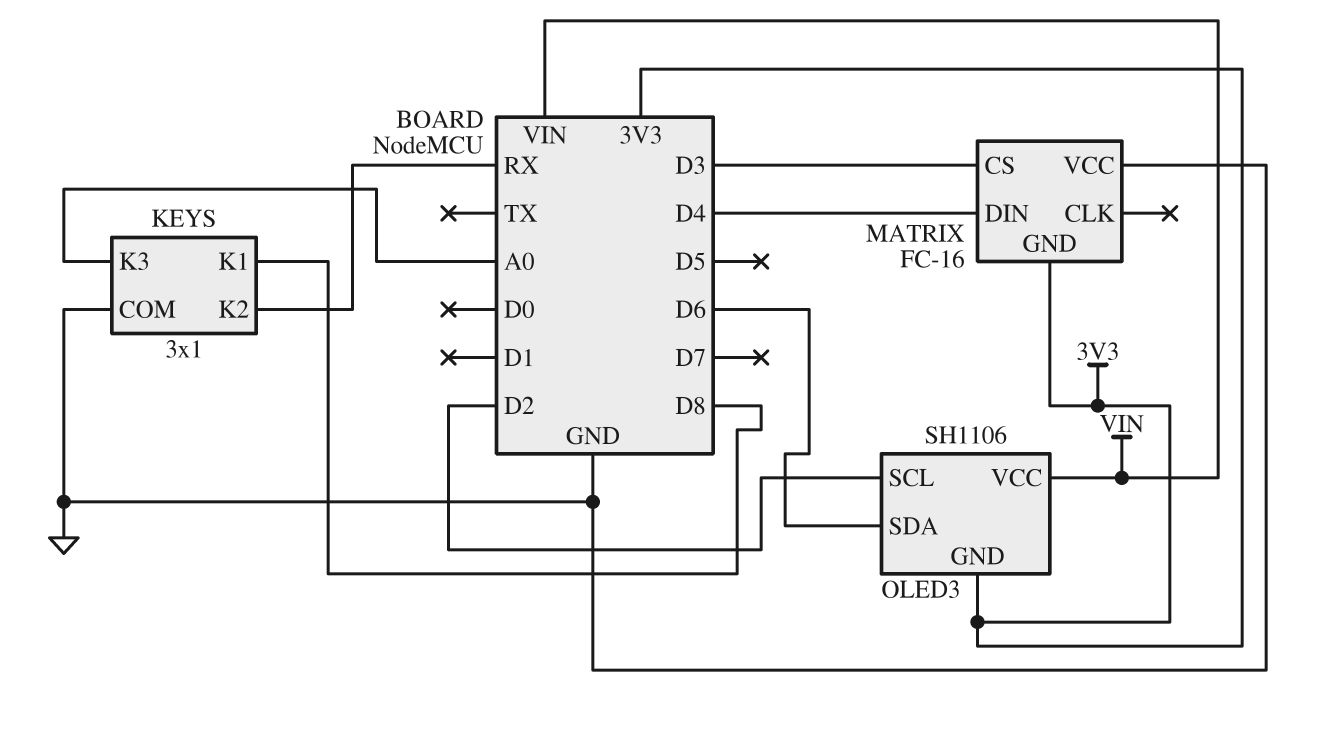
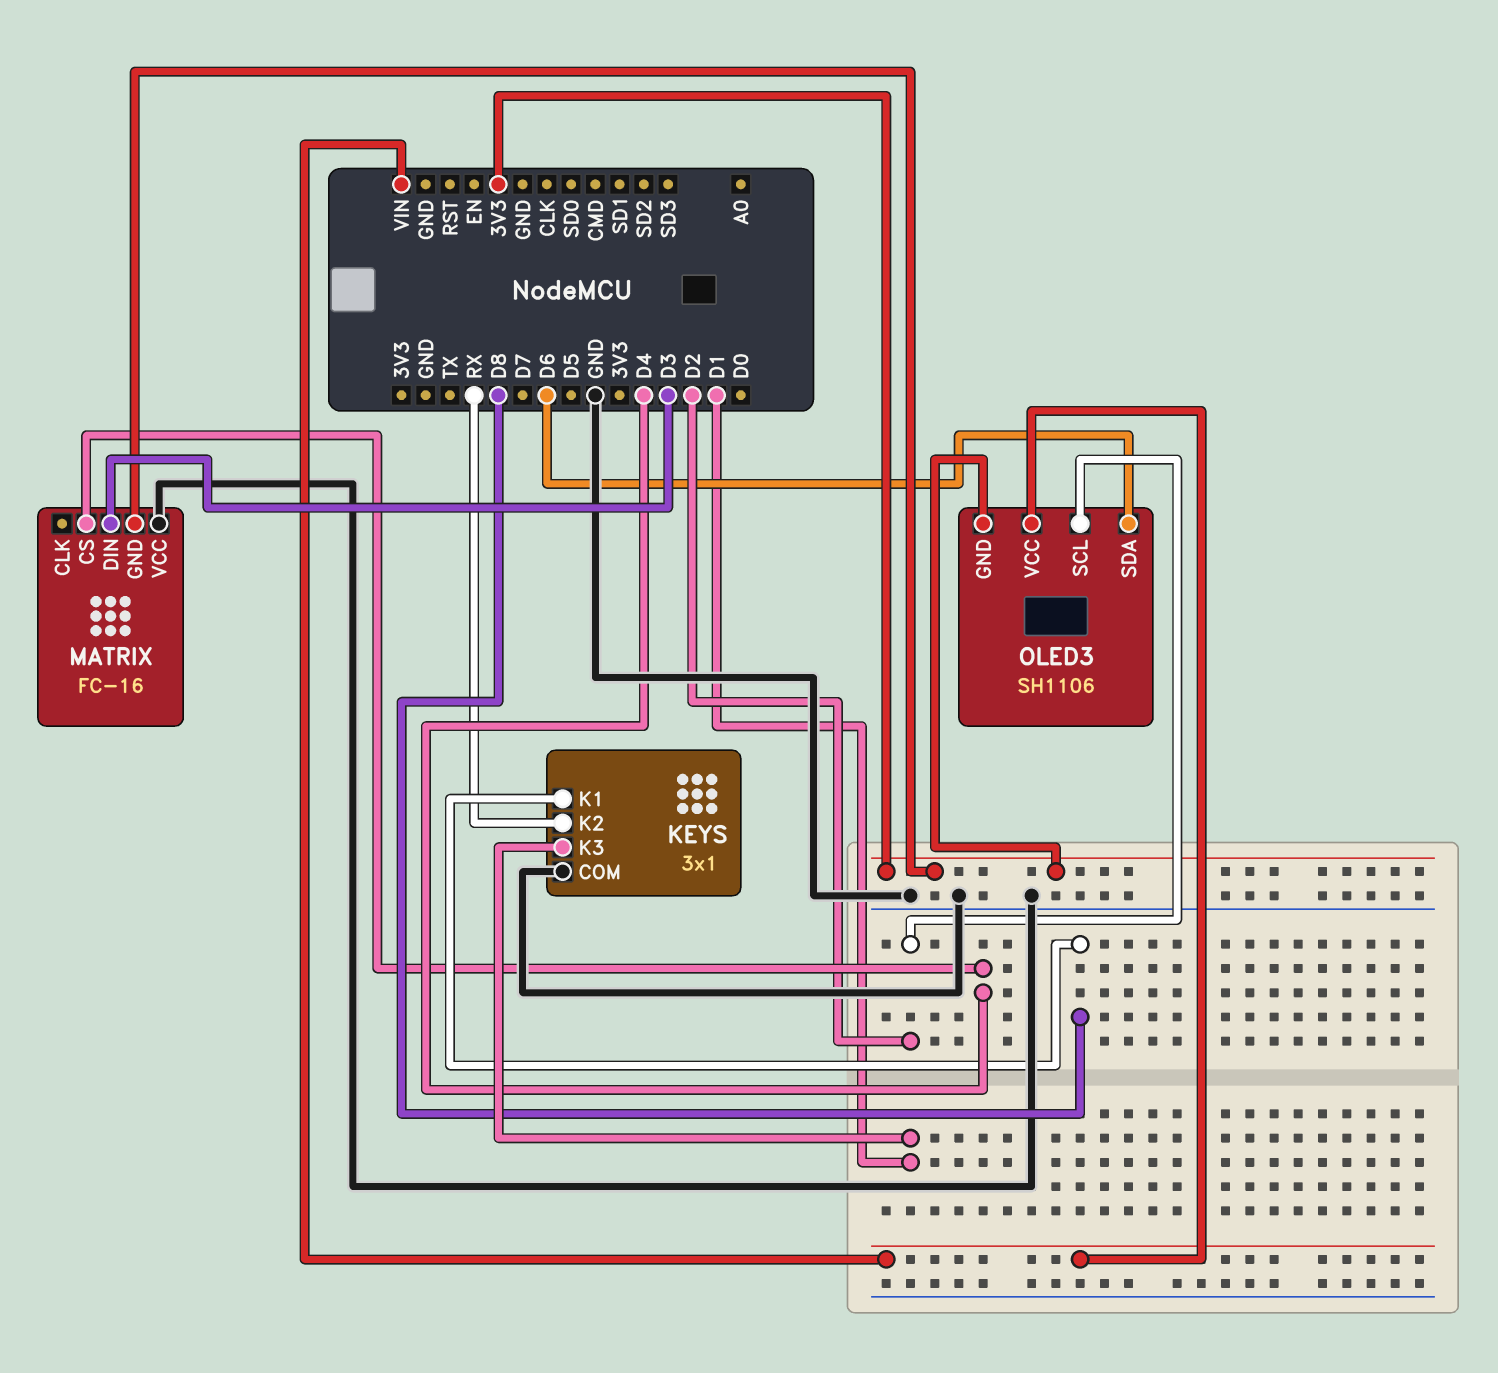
KEYS pin K3: A0 -> D1
MATRIX pin CS: D3 -> D4
MATRIX pin DIN: D4 -> D3

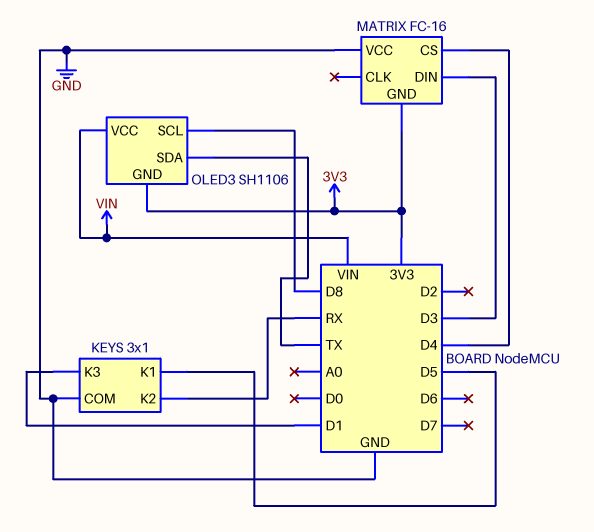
KEYS pin K1: D8 -> D5
OLED3 pin SCL: D2 -> D8
OLED3 pin SDA: D6 -> TX

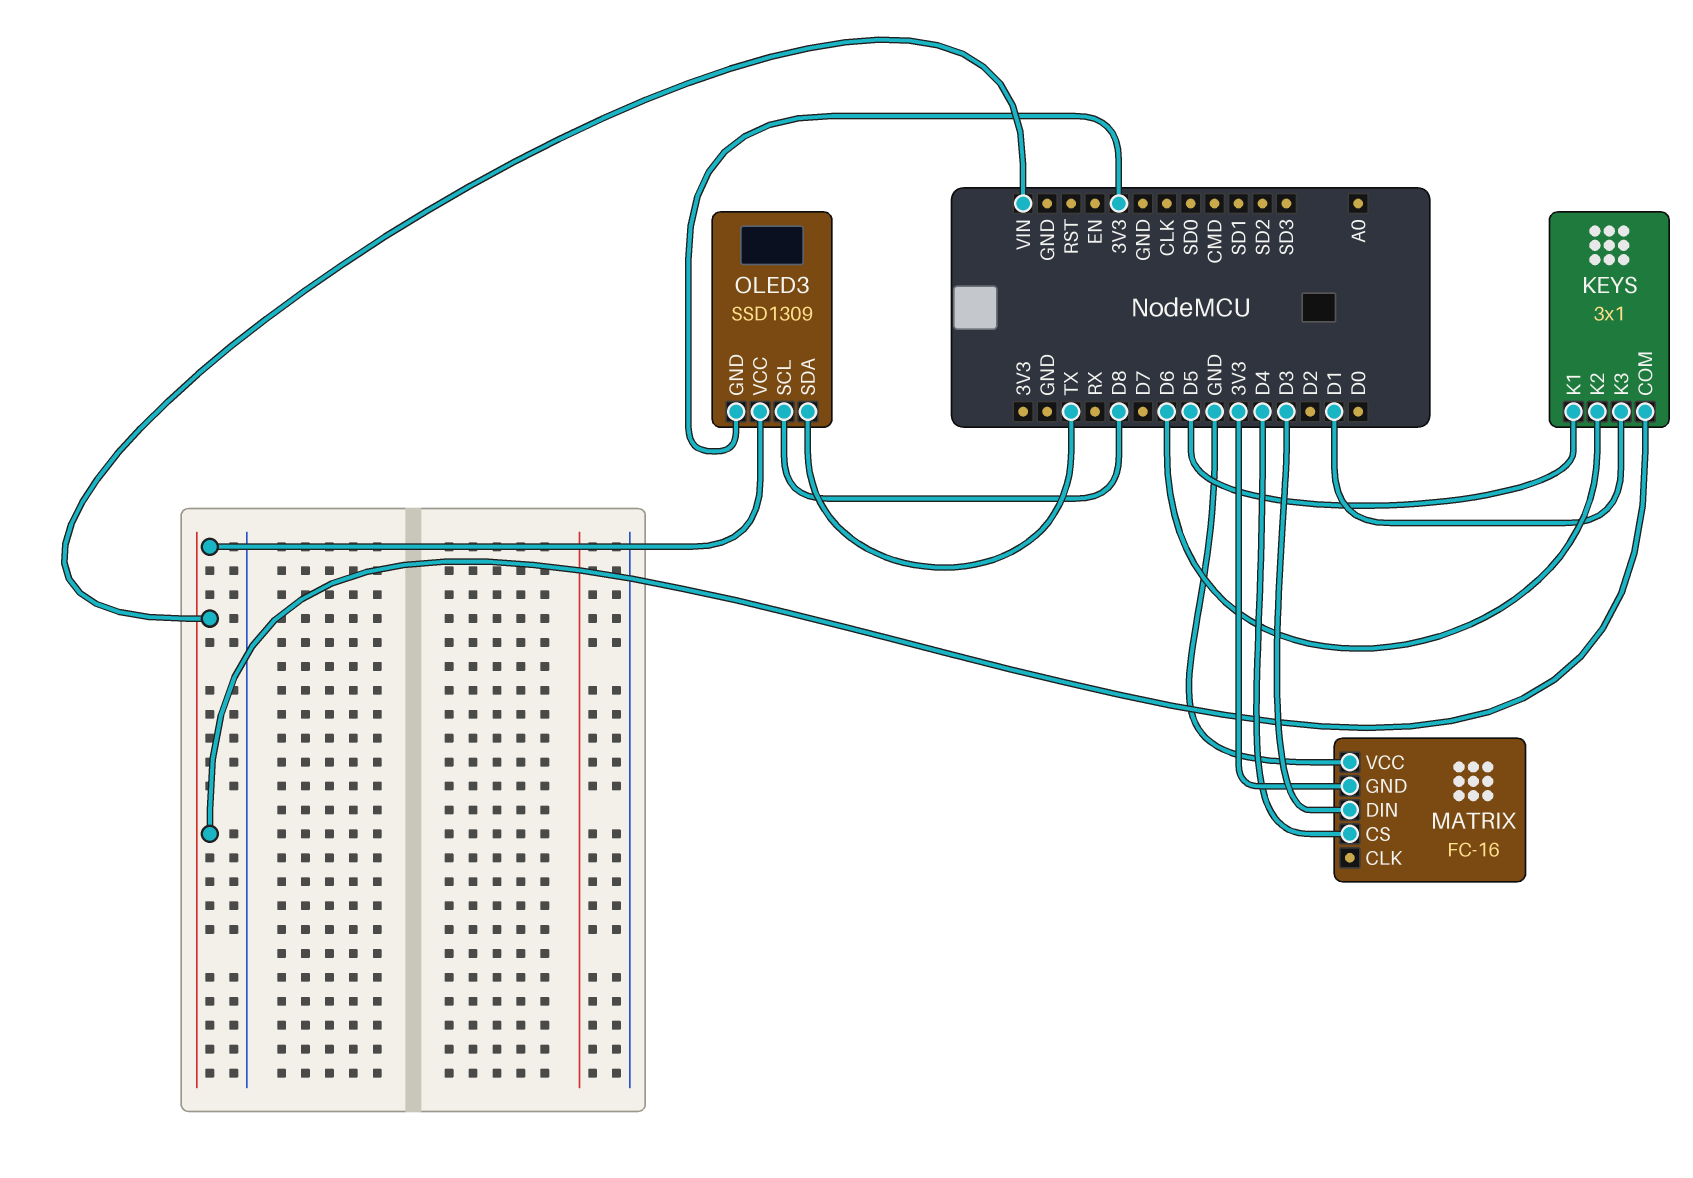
KEYS pin COM: GND -> VIN
KEYS pin K2: RX -> D6
OLED3: SH1106 -> SSD1309

